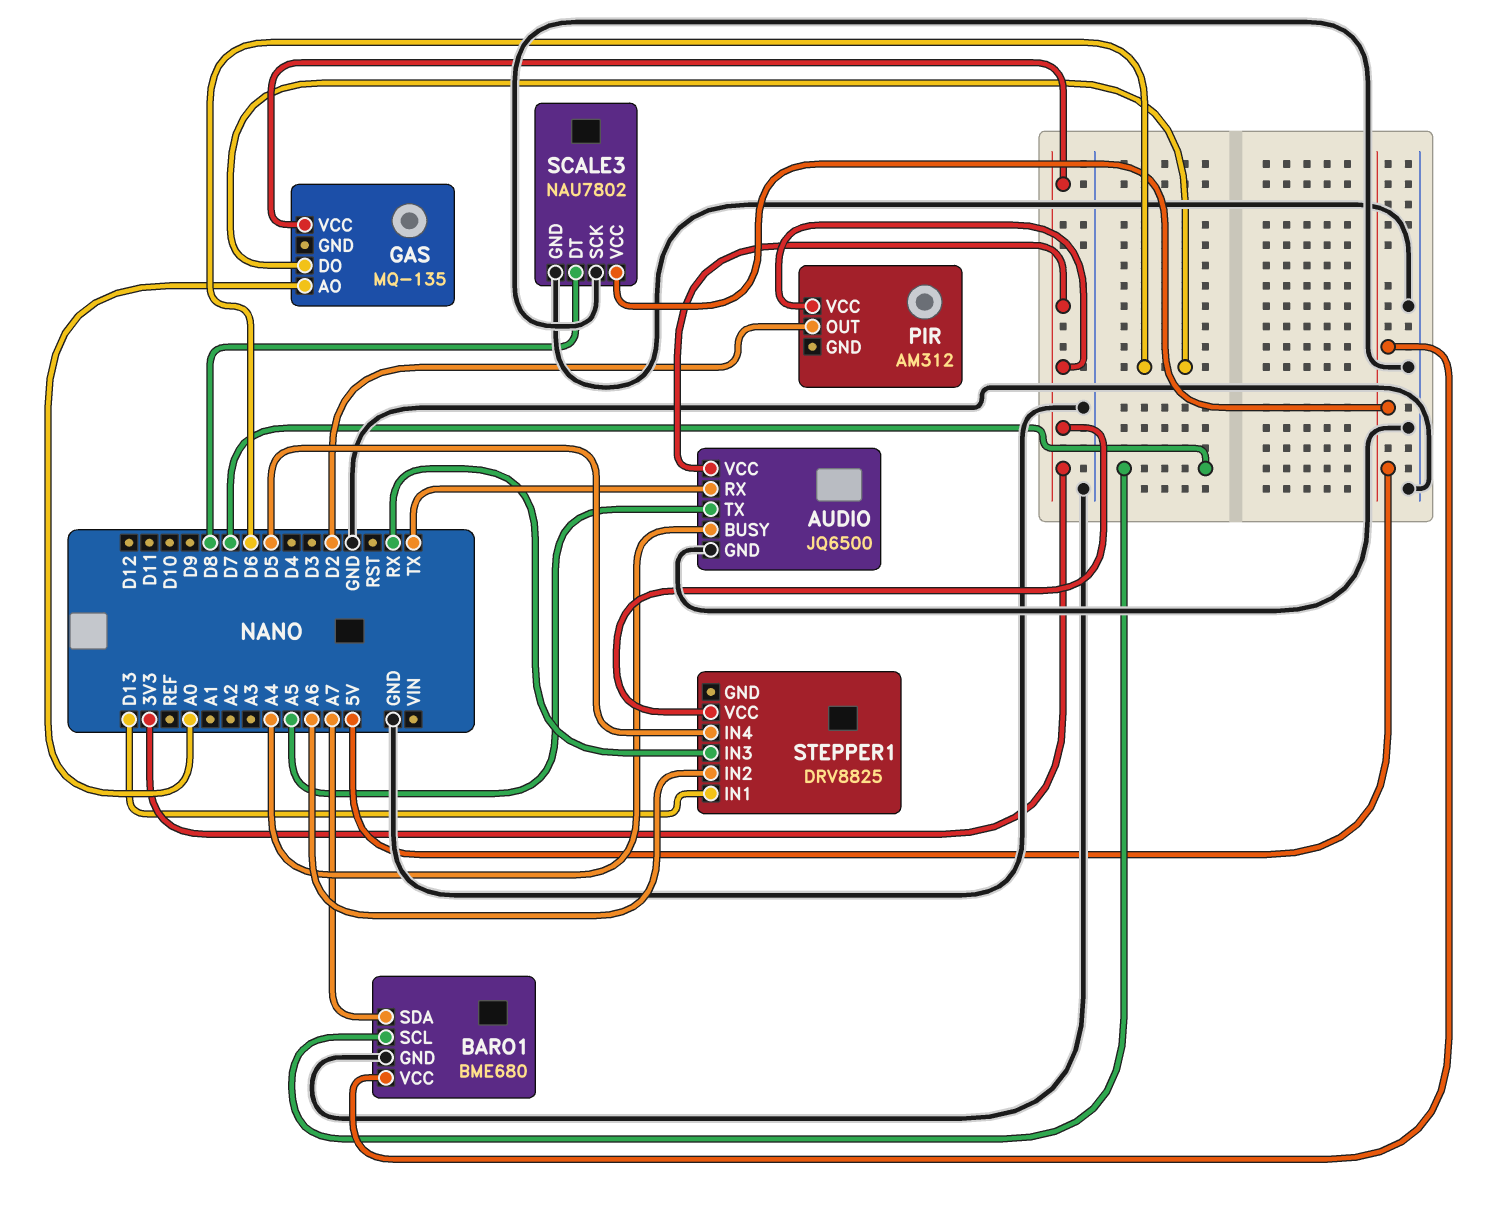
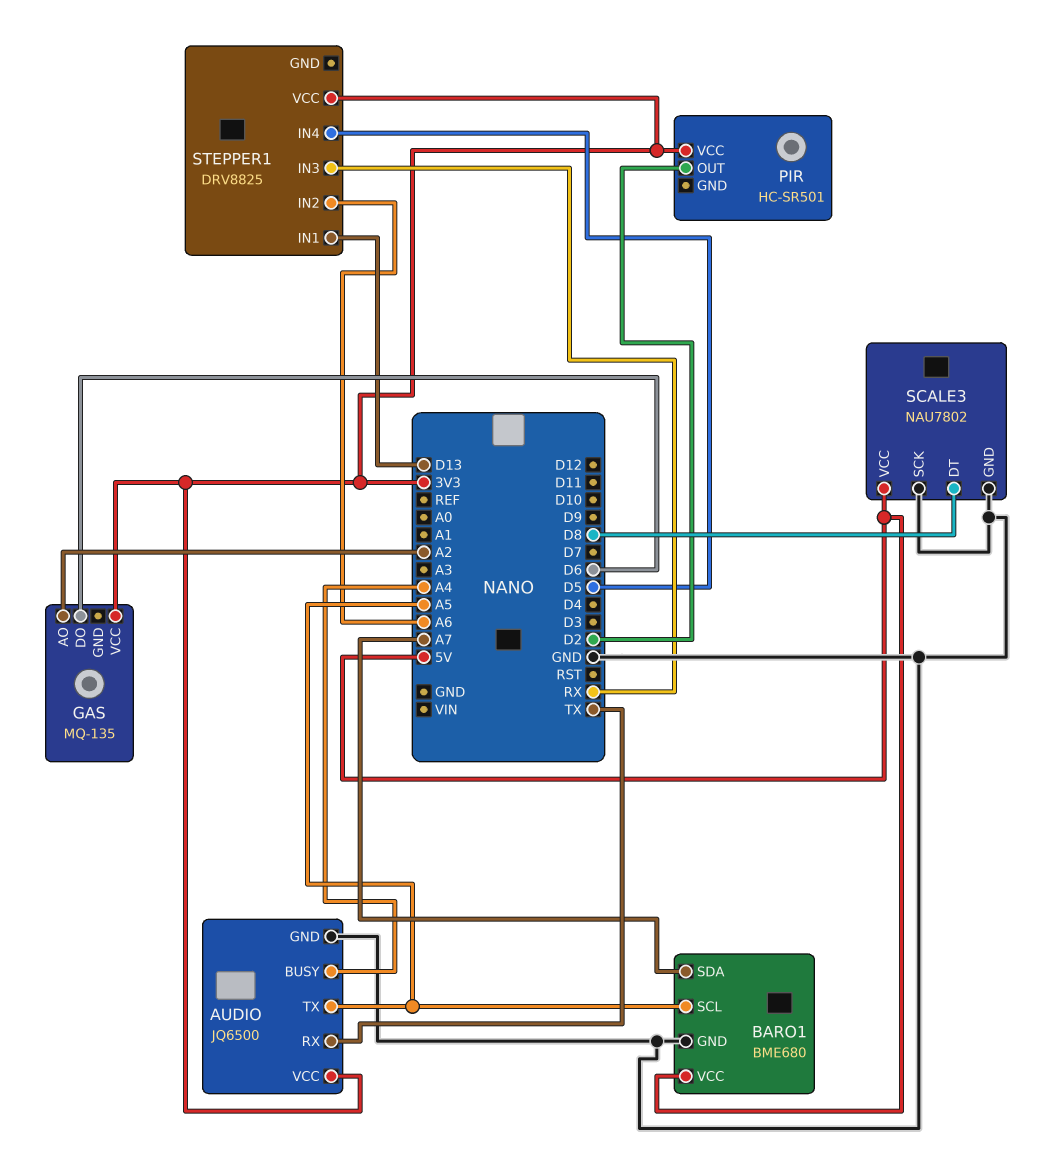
BARO1 pin SCL: D7 -> A5
GAS pin AO: A0 -> A2
PIR: AM312 -> HC-SR501

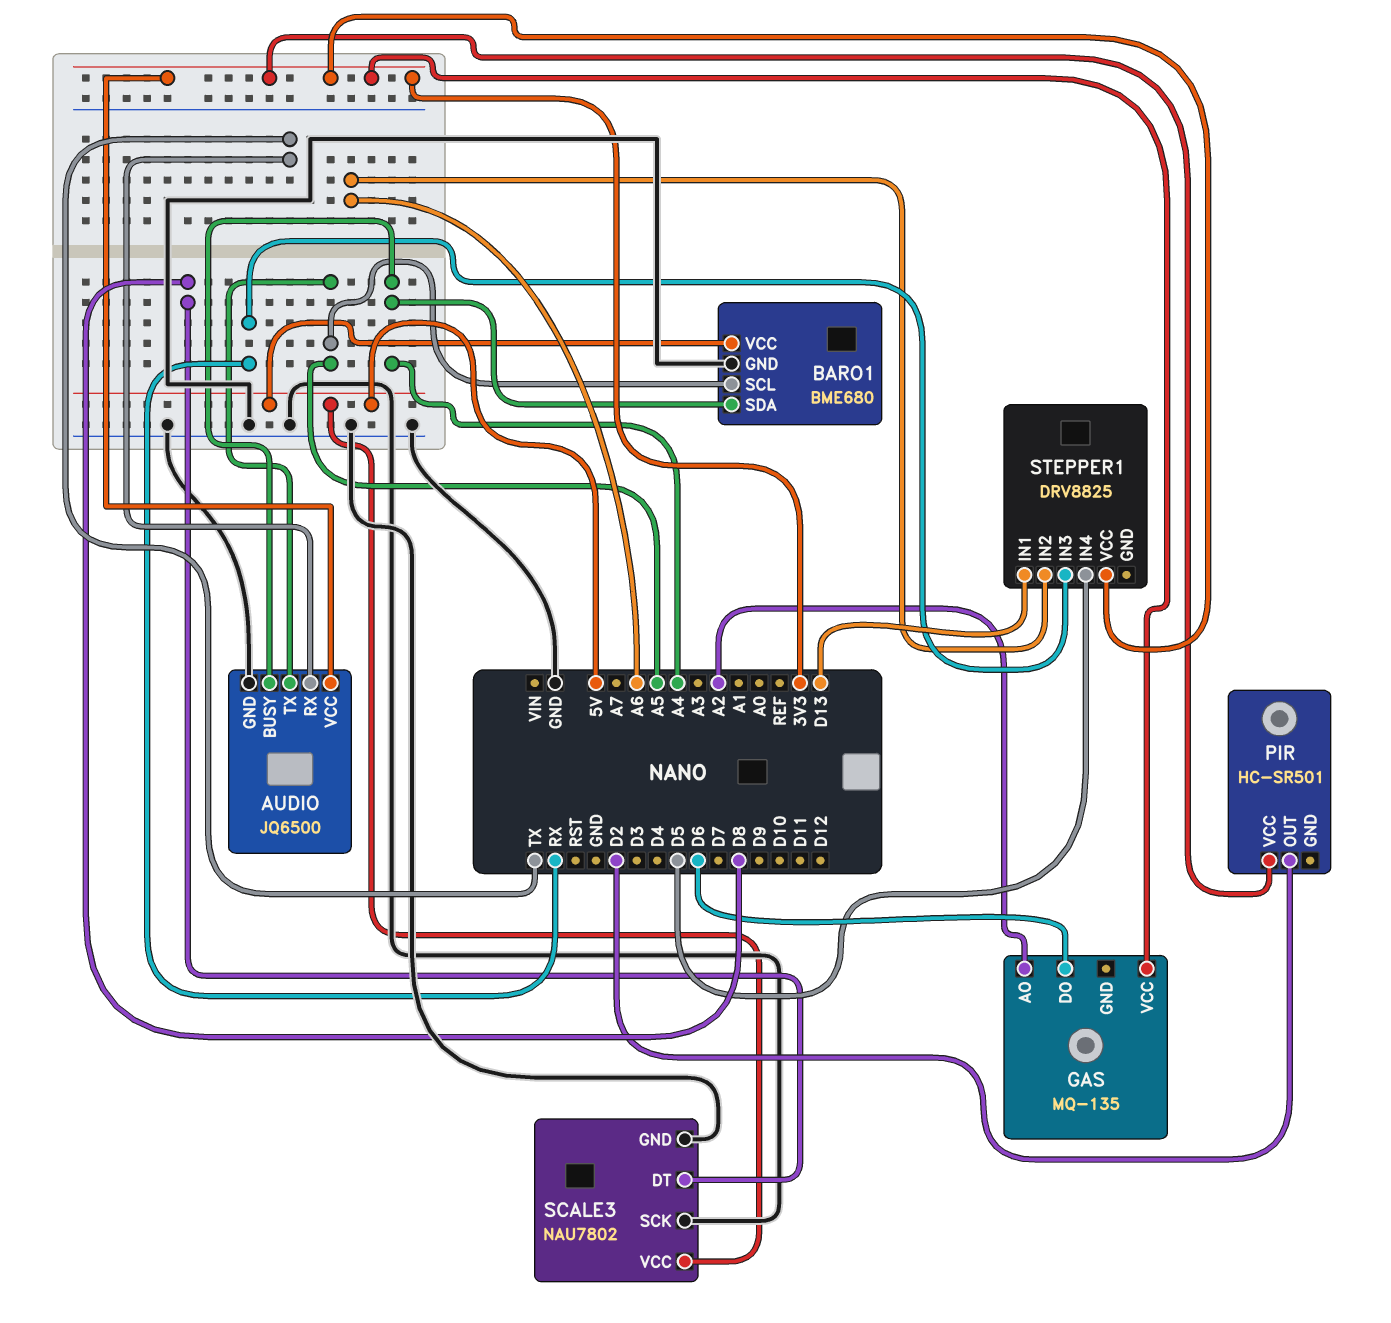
BARO1 pin SDA: A7 -> A4

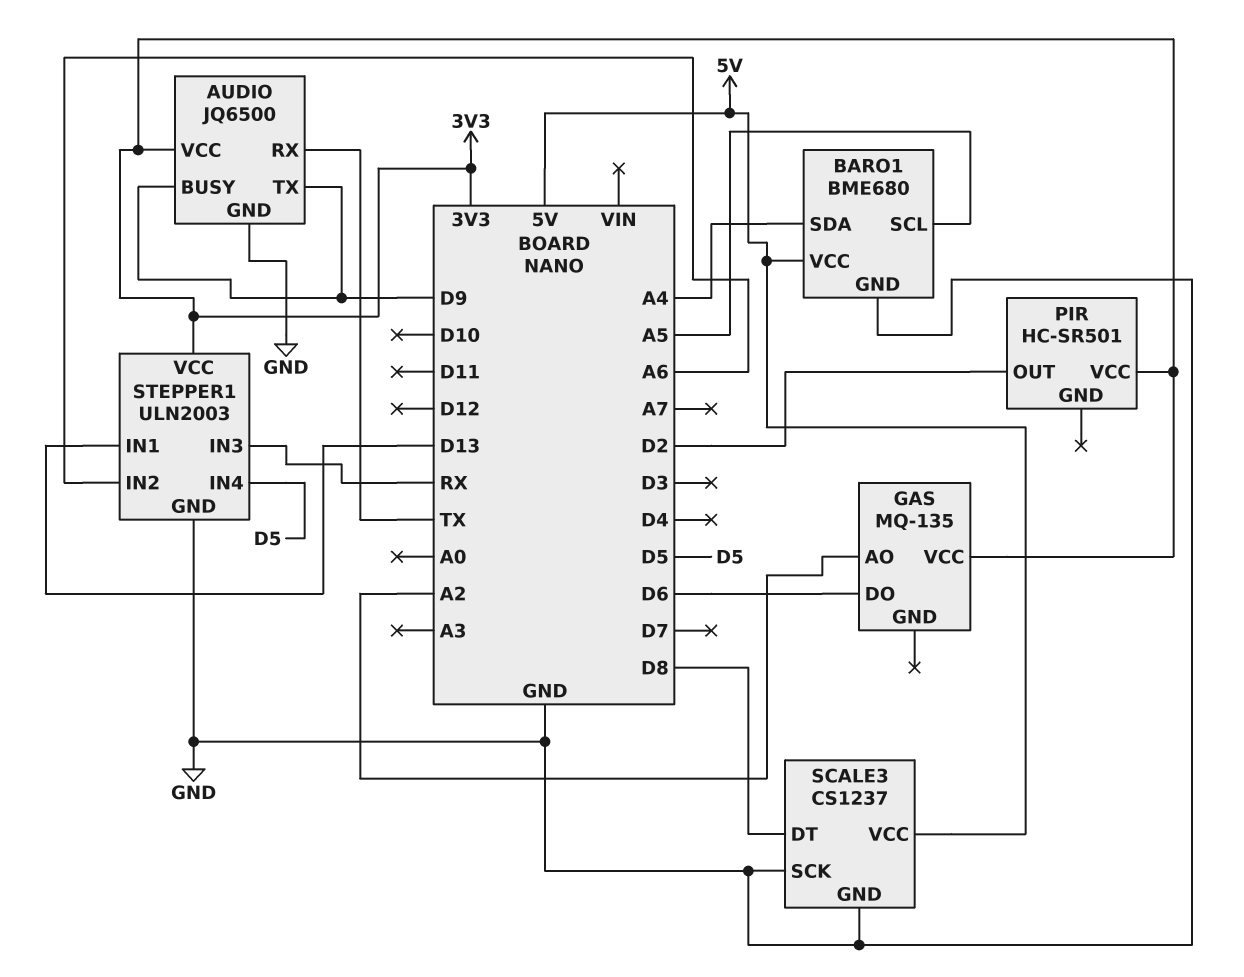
AUDIO pin BUSY: A4 -> D9
AUDIO pin TX: A5 -> D9
SCALE3: NAU7802 -> CS1237
STEPPER1: DRV8825 -> ULN2003
STEPPER1 pin GND: none -> GND

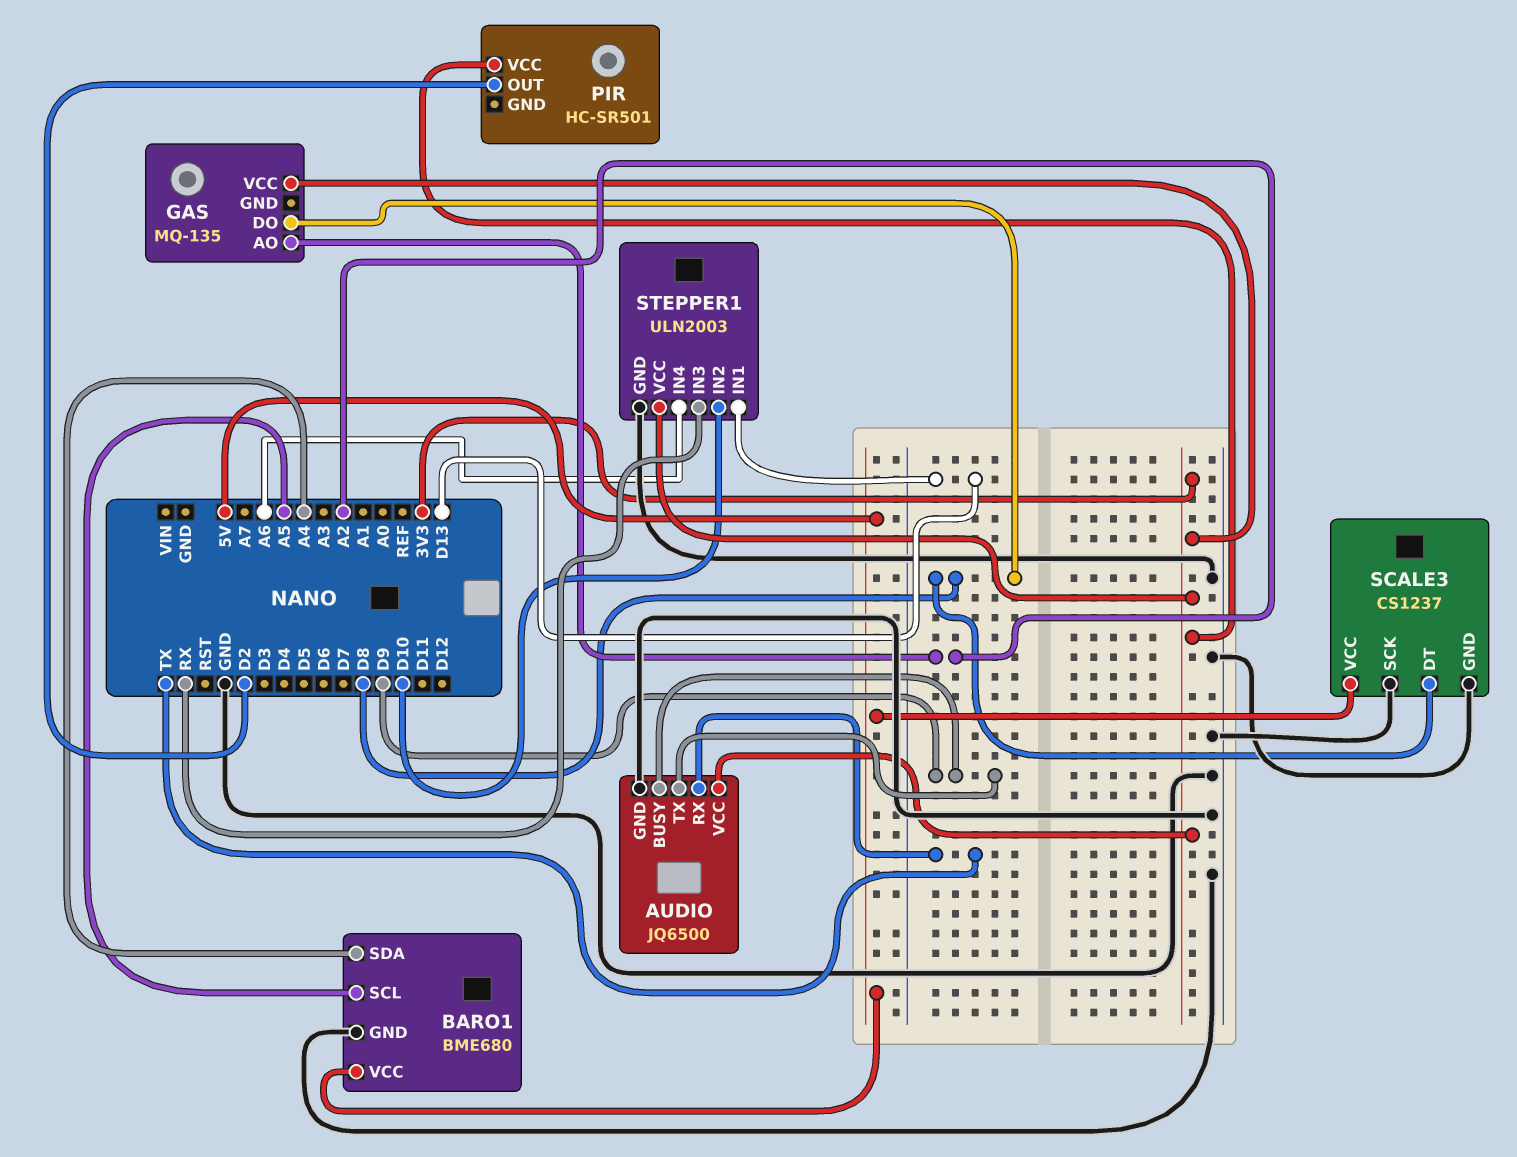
GAS pin DO: D6 -> D8
STEPPER1 pin IN2: A6 -> D10
STEPPER1 pin IN4: D5 -> A6

